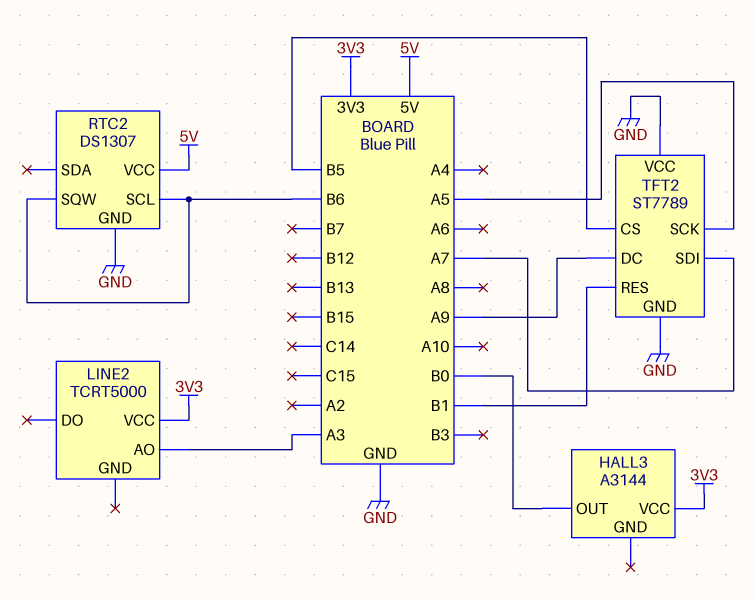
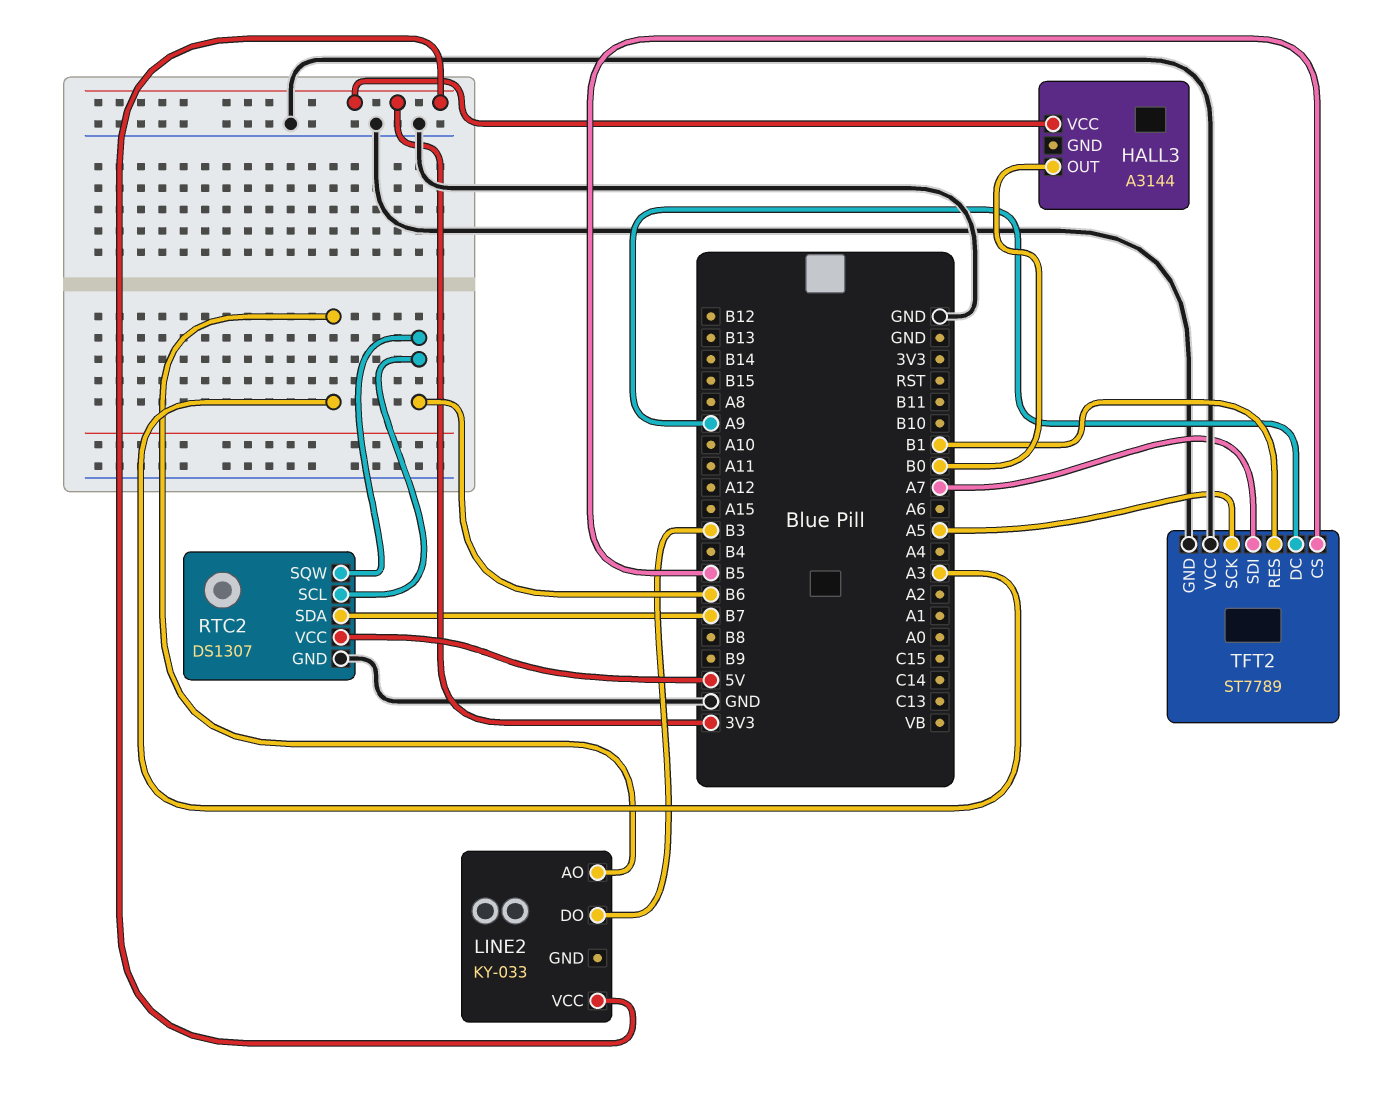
LINE2: TCRT5000 -> KY-033
LINE2 pin DO: none -> B3
RTC2 pin SDA: none -> B7

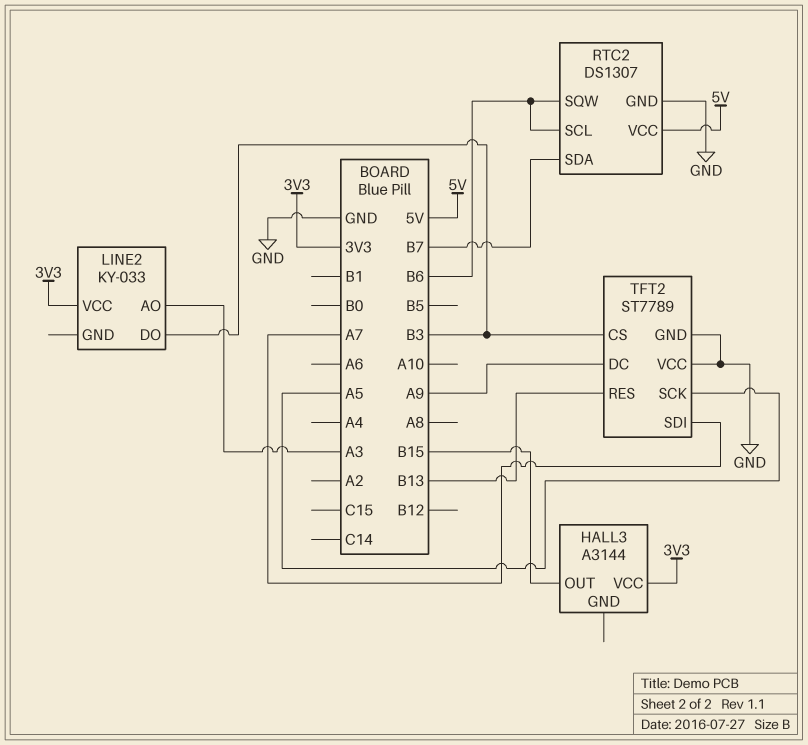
HALL3 pin OUT: B0 -> B15
TFT2 pin CS: B5 -> B3
TFT2 pin RES: B1 -> B13

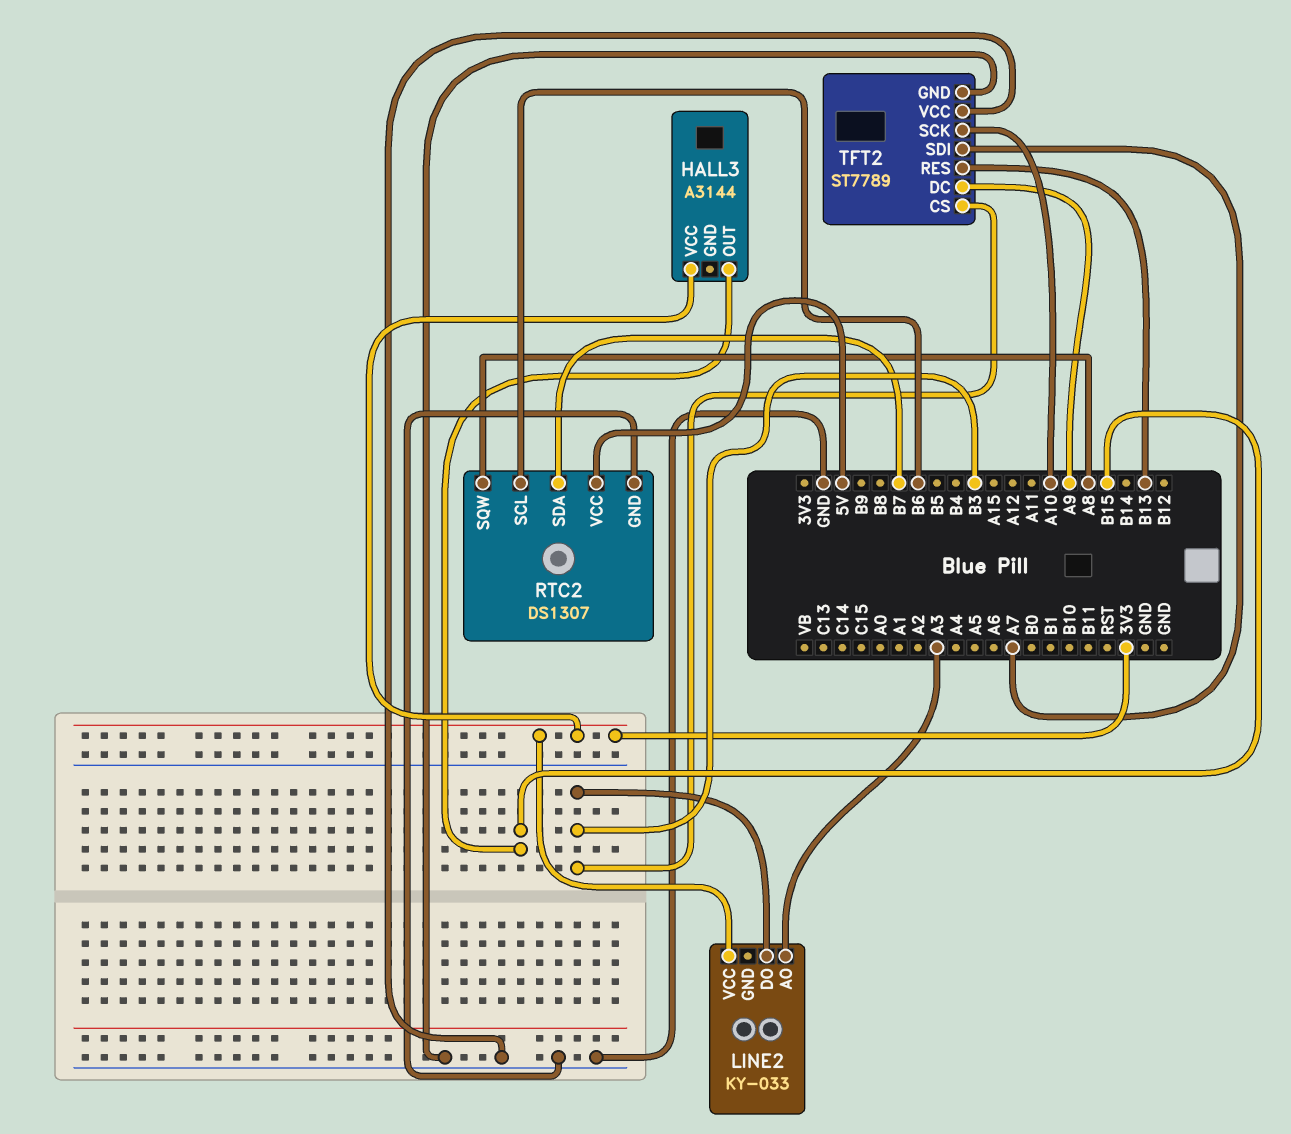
RTC2 pin SQW: B6 -> A8
TFT2 pin SCK: A5 -> A10

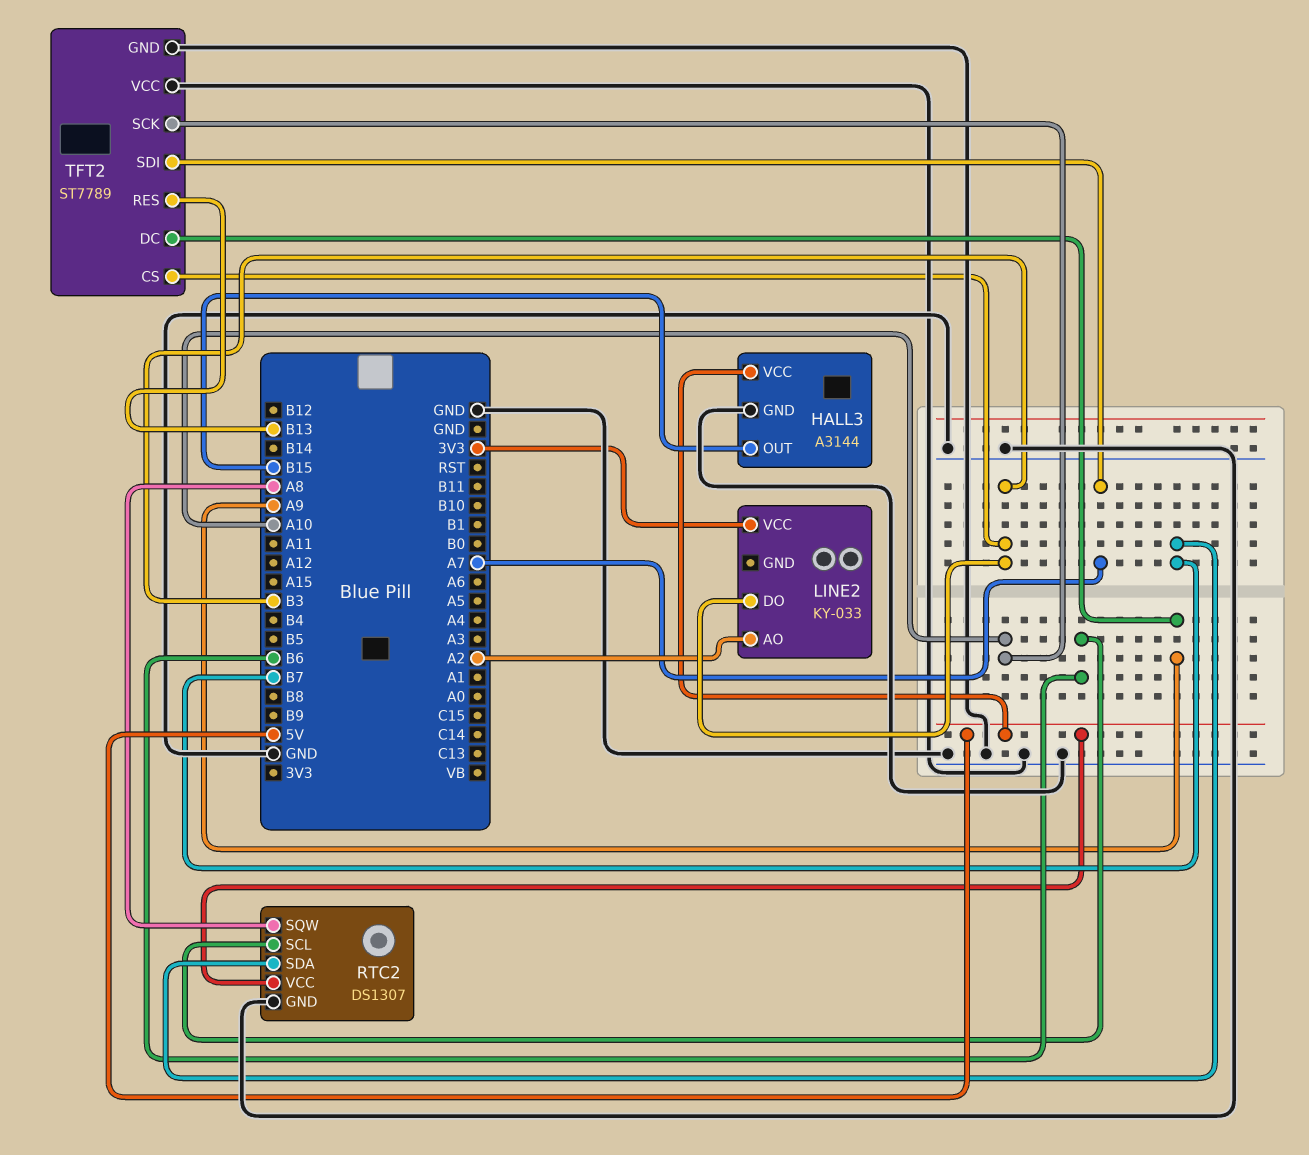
HALL3 pin GND: none -> GND
HALL3 pin VCC: 3V3 -> 5V
LINE2 pin AO: A3 -> A2

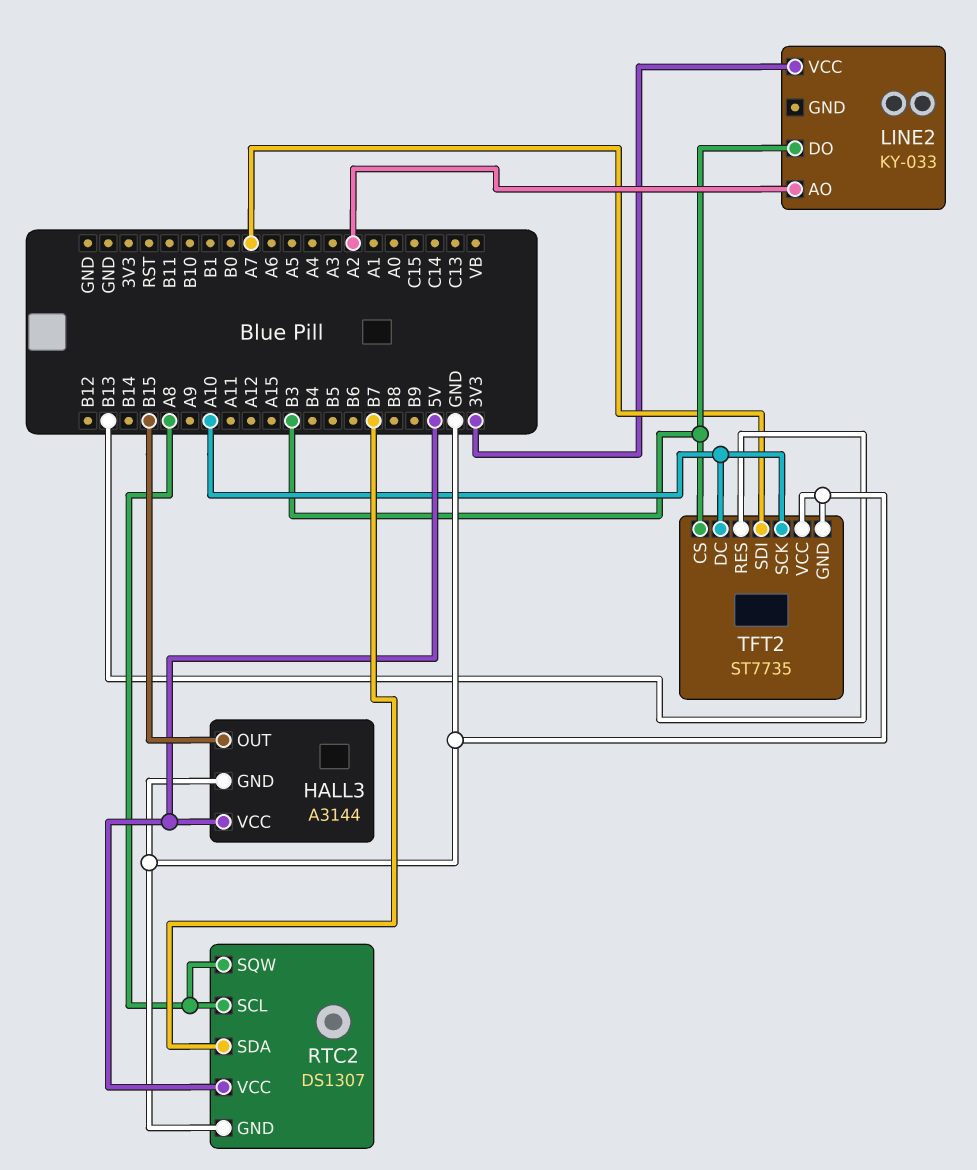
RTC2 pin SCL: B6 -> A8
TFT2: ST7789 -> ST7735
TFT2 pin DC: A9 -> A10

